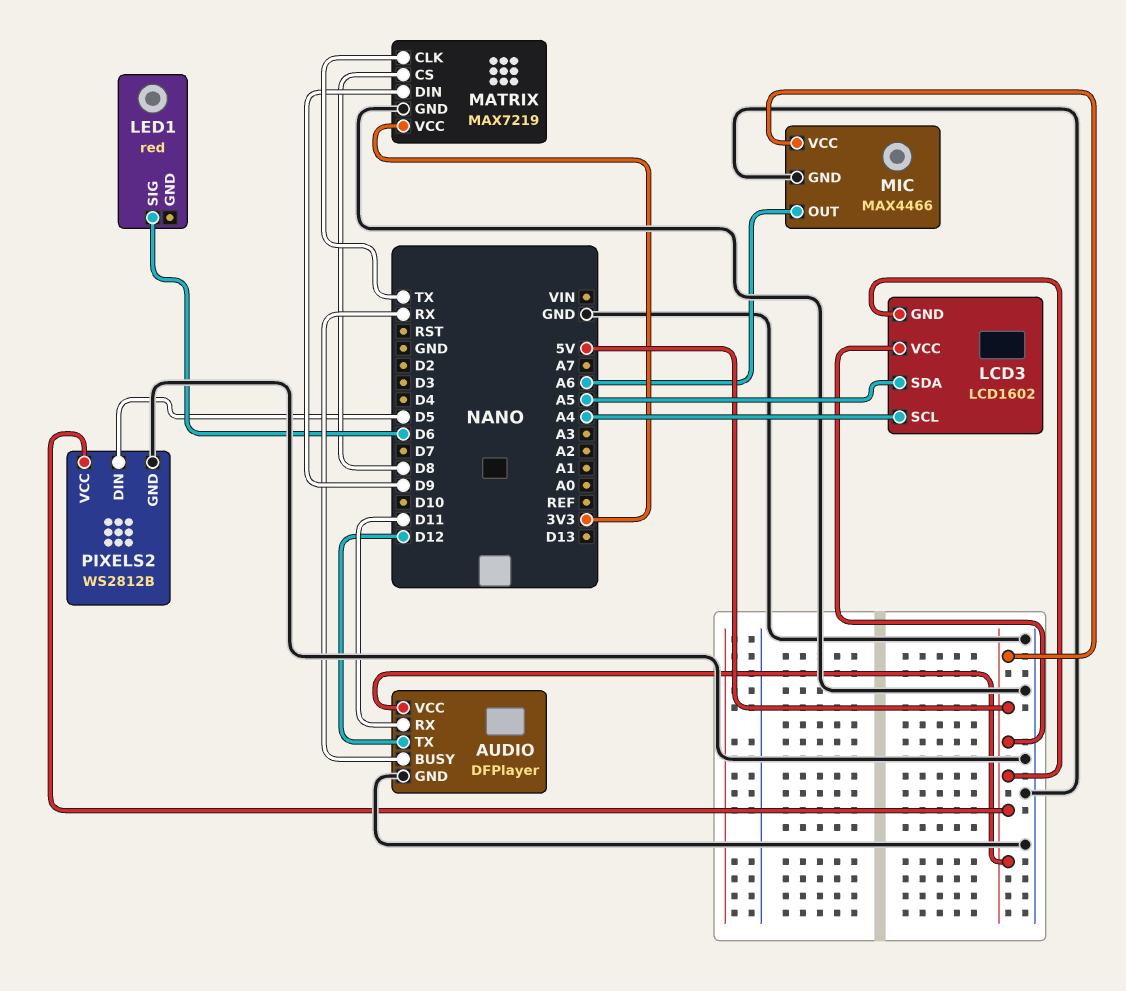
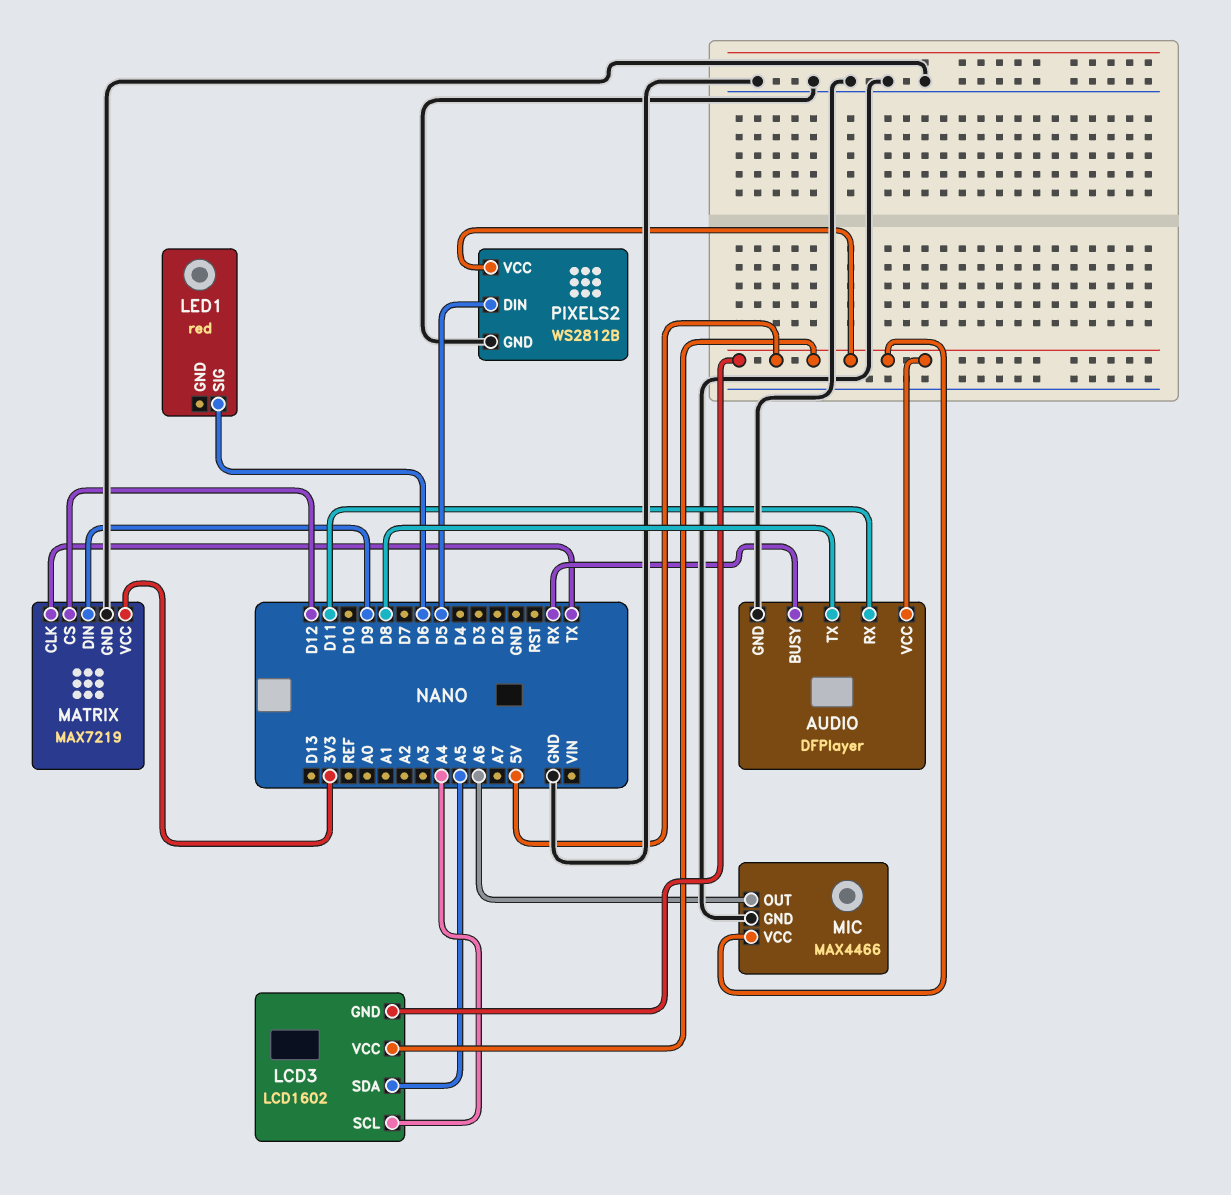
AUDIO pin TX: D12 -> D8
MATRIX pin CS: D8 -> D12

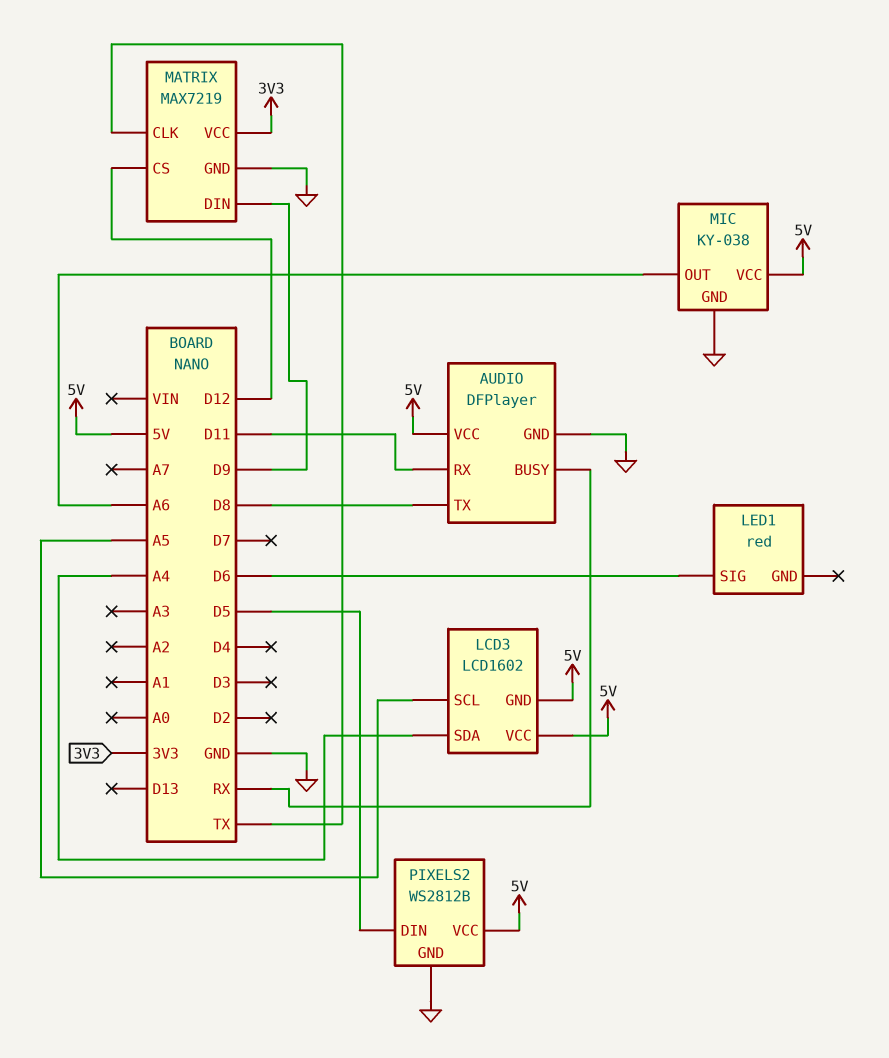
LCD3 pin SCL: A4 -> A5
LCD3 pin SDA: A5 -> A4
MIC: MAX4466 -> KY-038

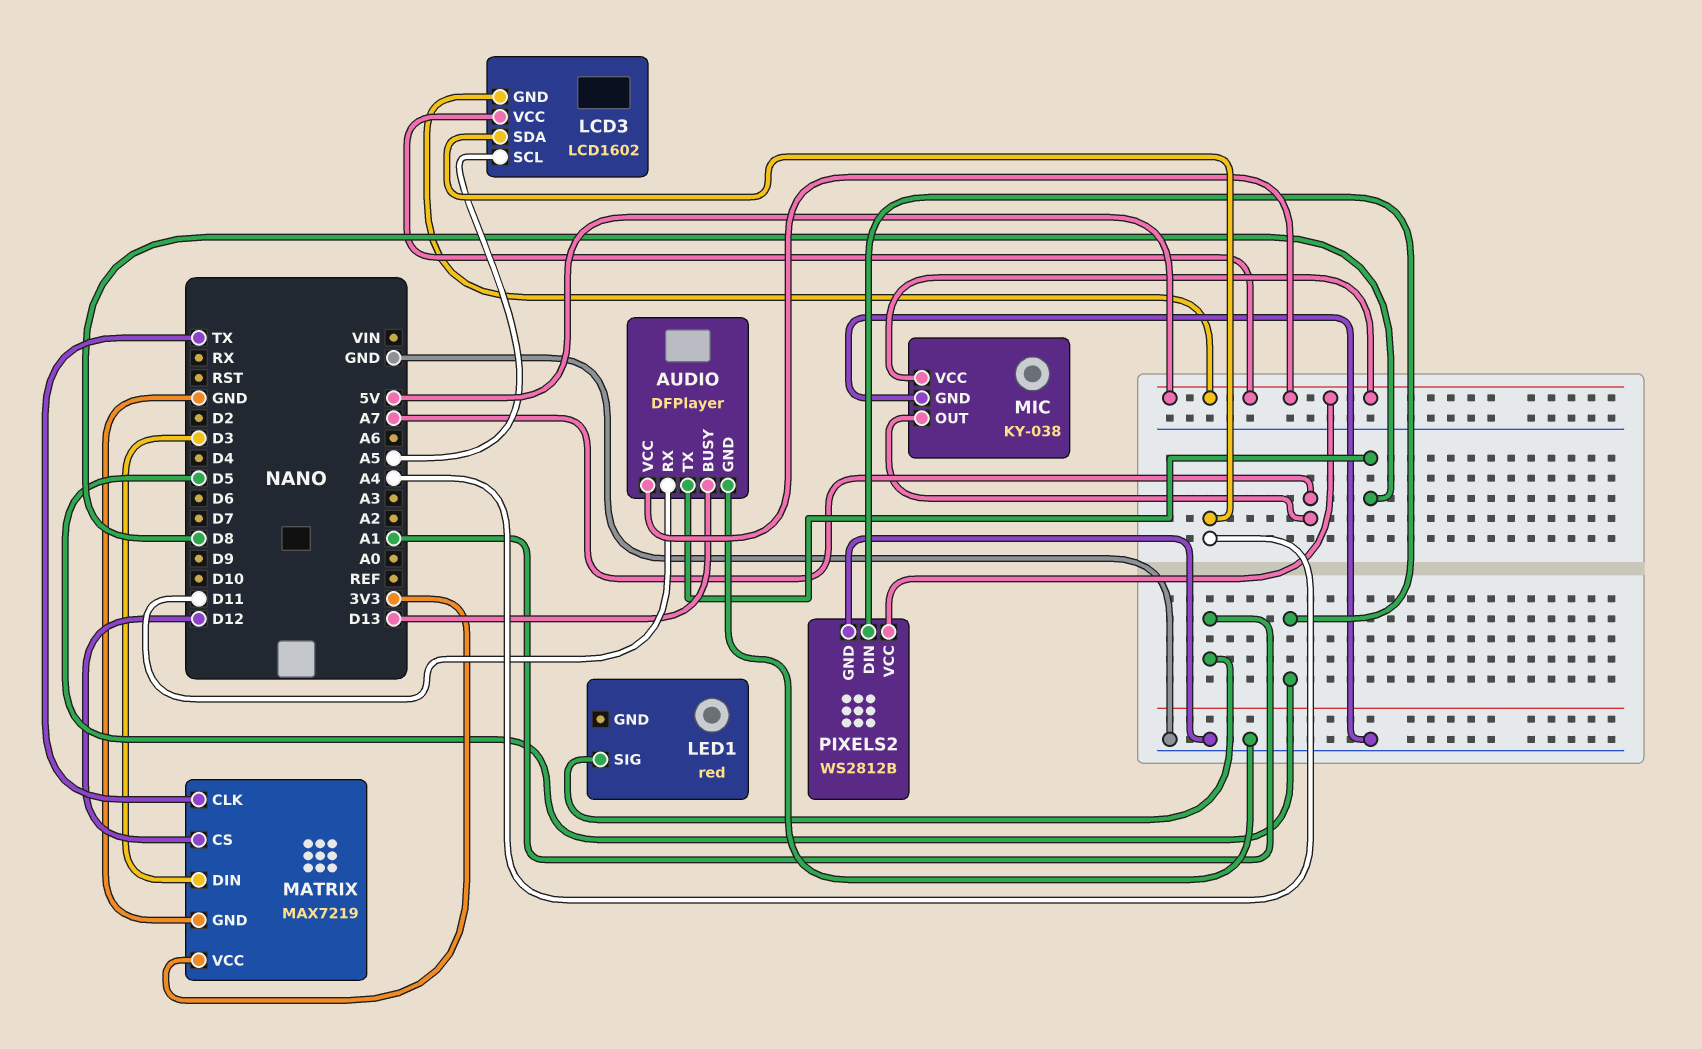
AUDIO pin BUSY: RX -> D13
LED1 pin SIG: D6 -> A1
MATRIX pin DIN: D9 -> D3
MIC pin OUT: A6 -> A7

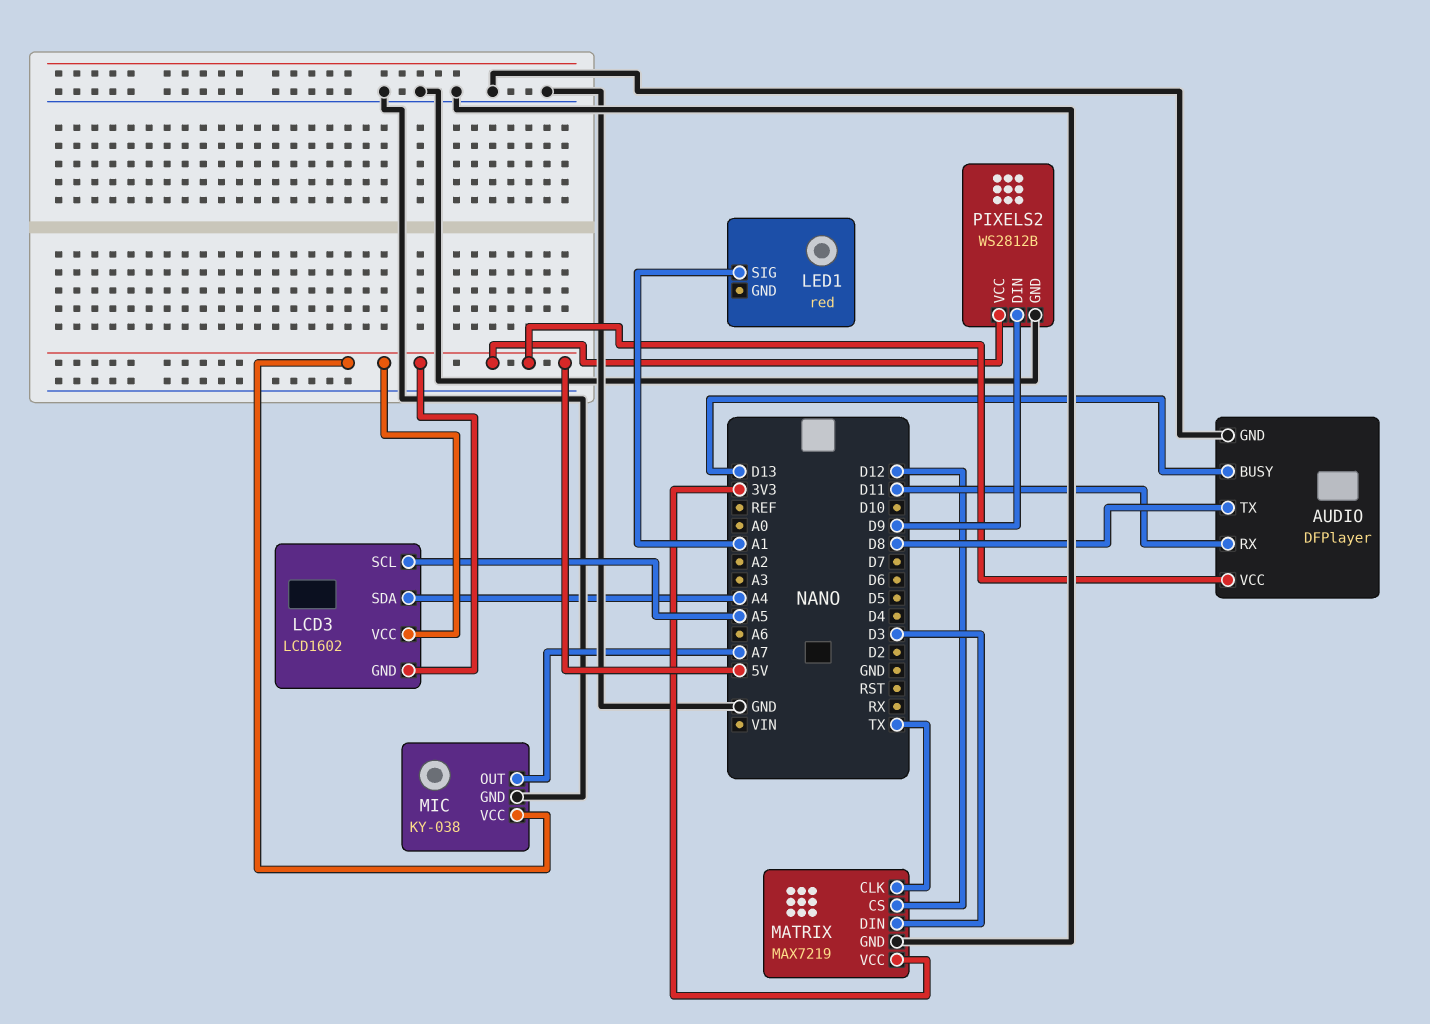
PIXELS2 pin DIN: D5 -> D9

